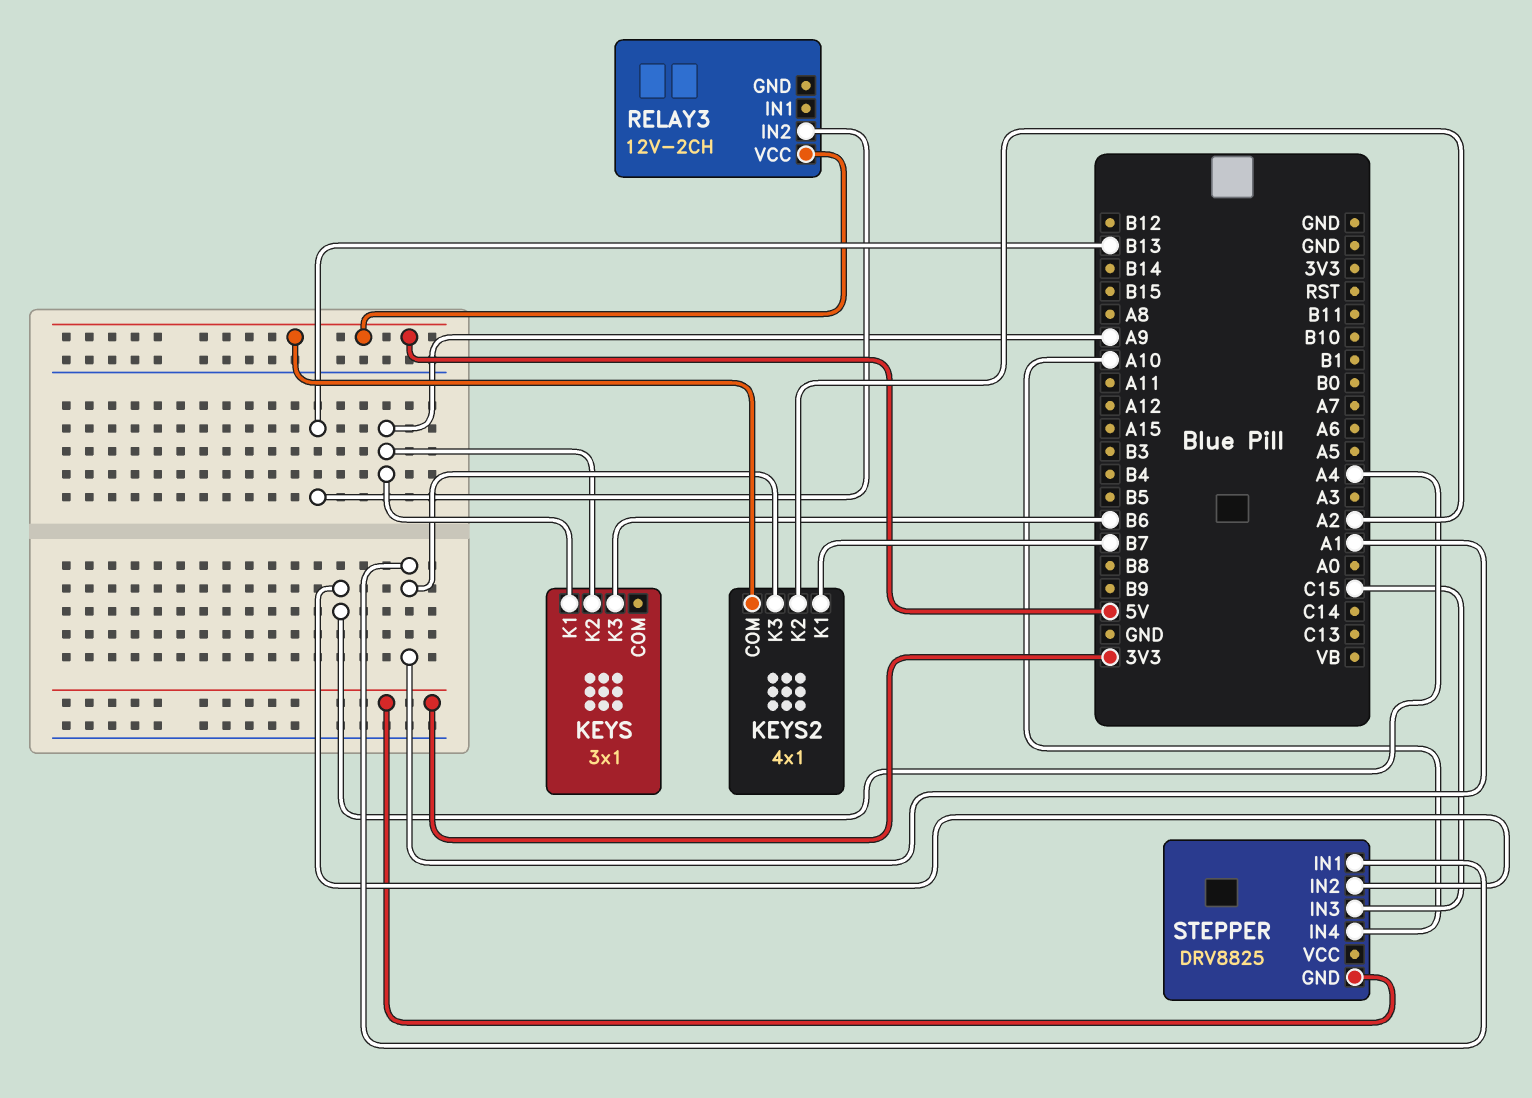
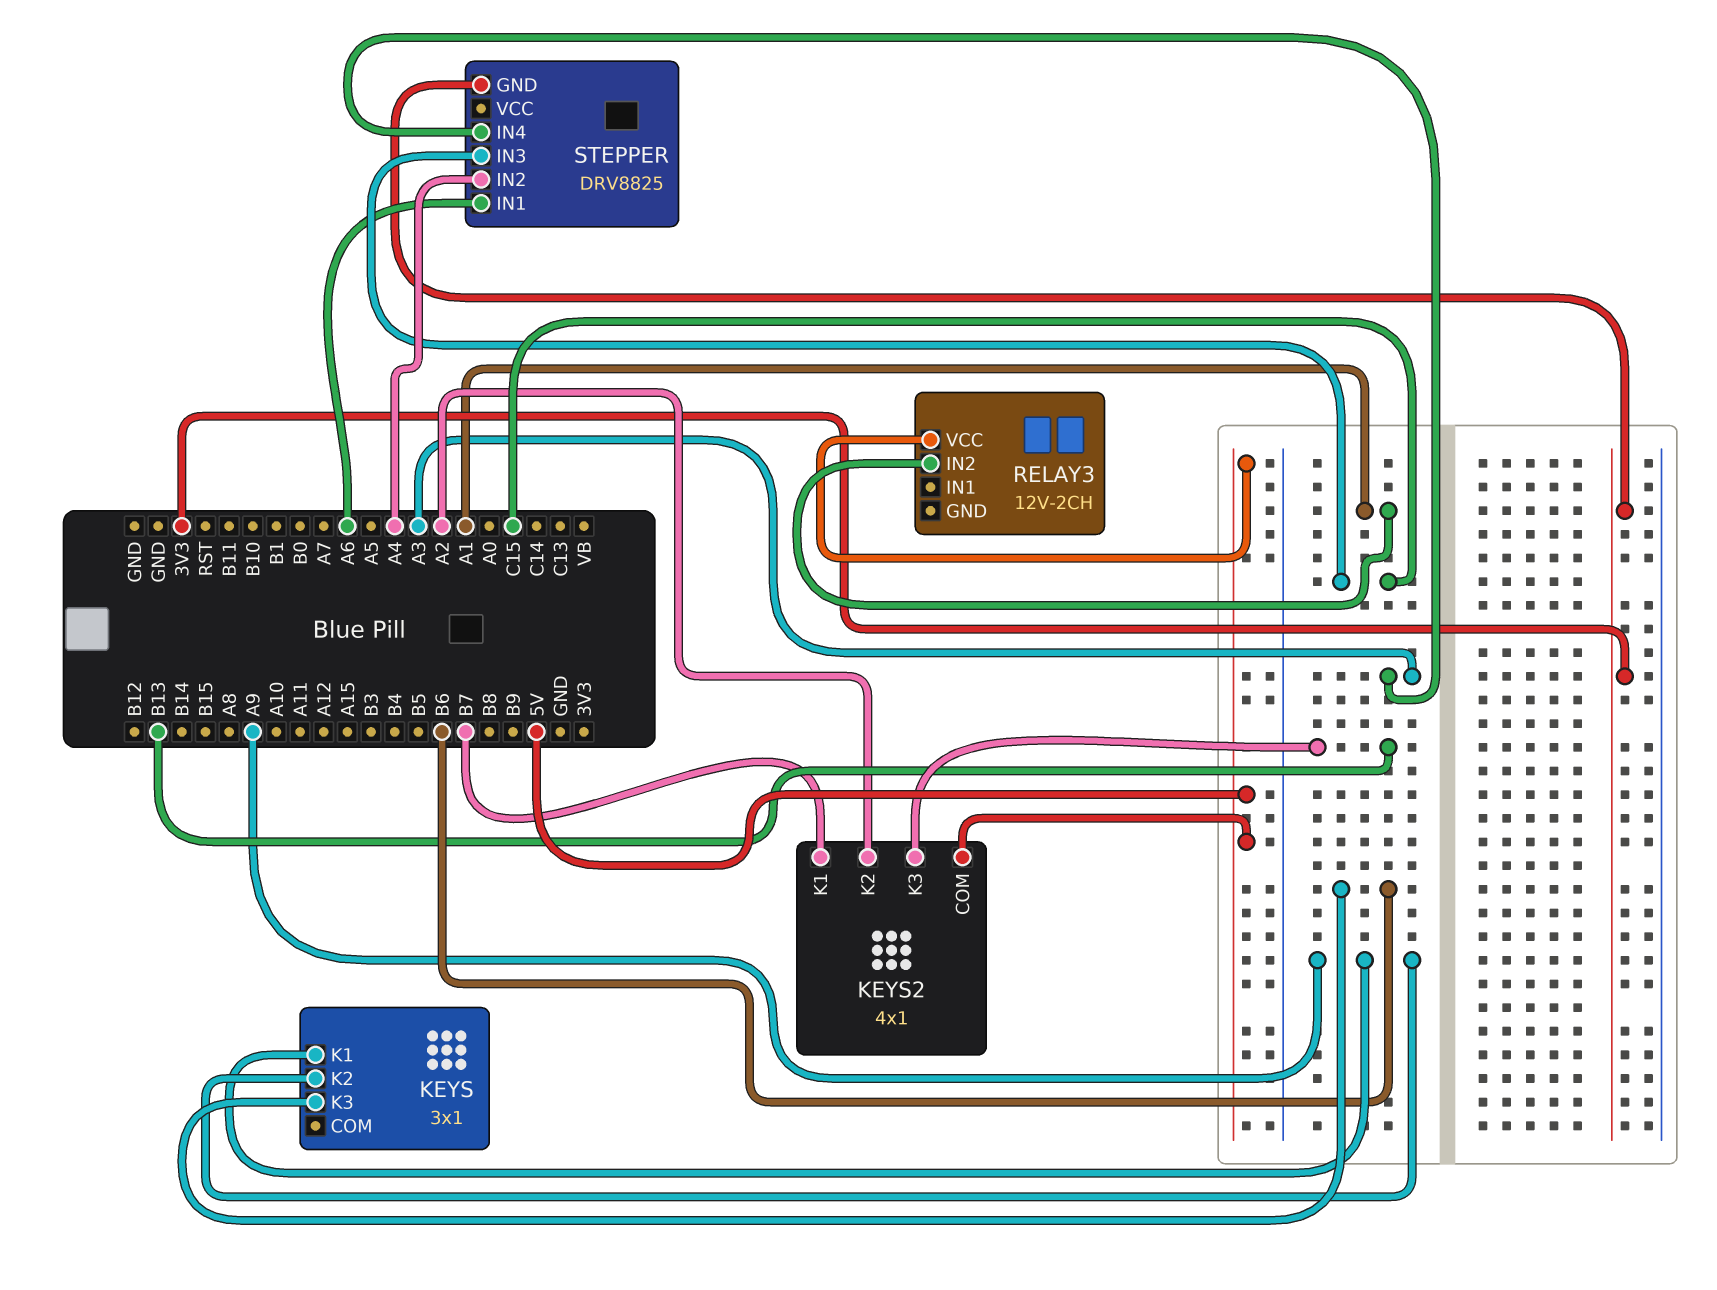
KEYS2 pin K3: A1 -> B13
RELAY3 pin IN2: B13 -> A1
STEPPER pin IN1: A1 -> A6
STEPPER pin IN4: A10 -> A3

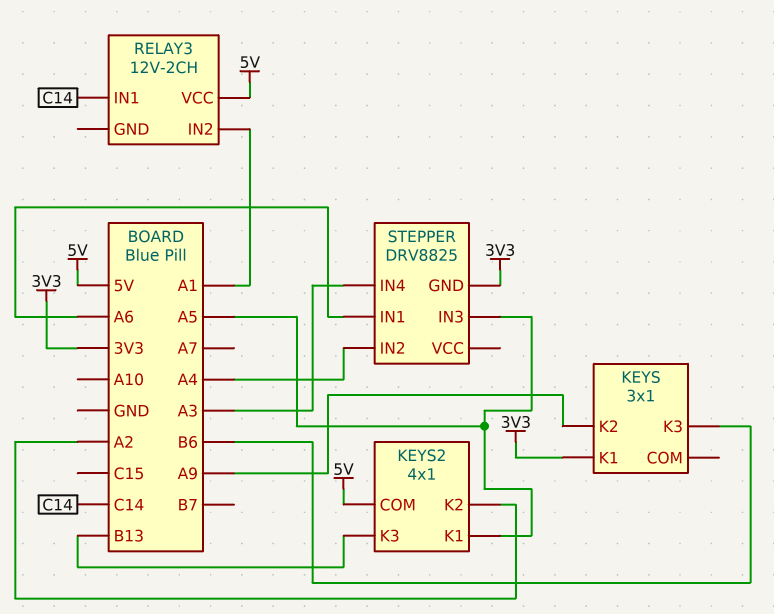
KEYS pin K1: A9 -> 3V3
KEYS2 pin K1: B7 -> A5
RELAY3 pin IN1: none -> C14
STEPPER pin IN3: C15 -> A5

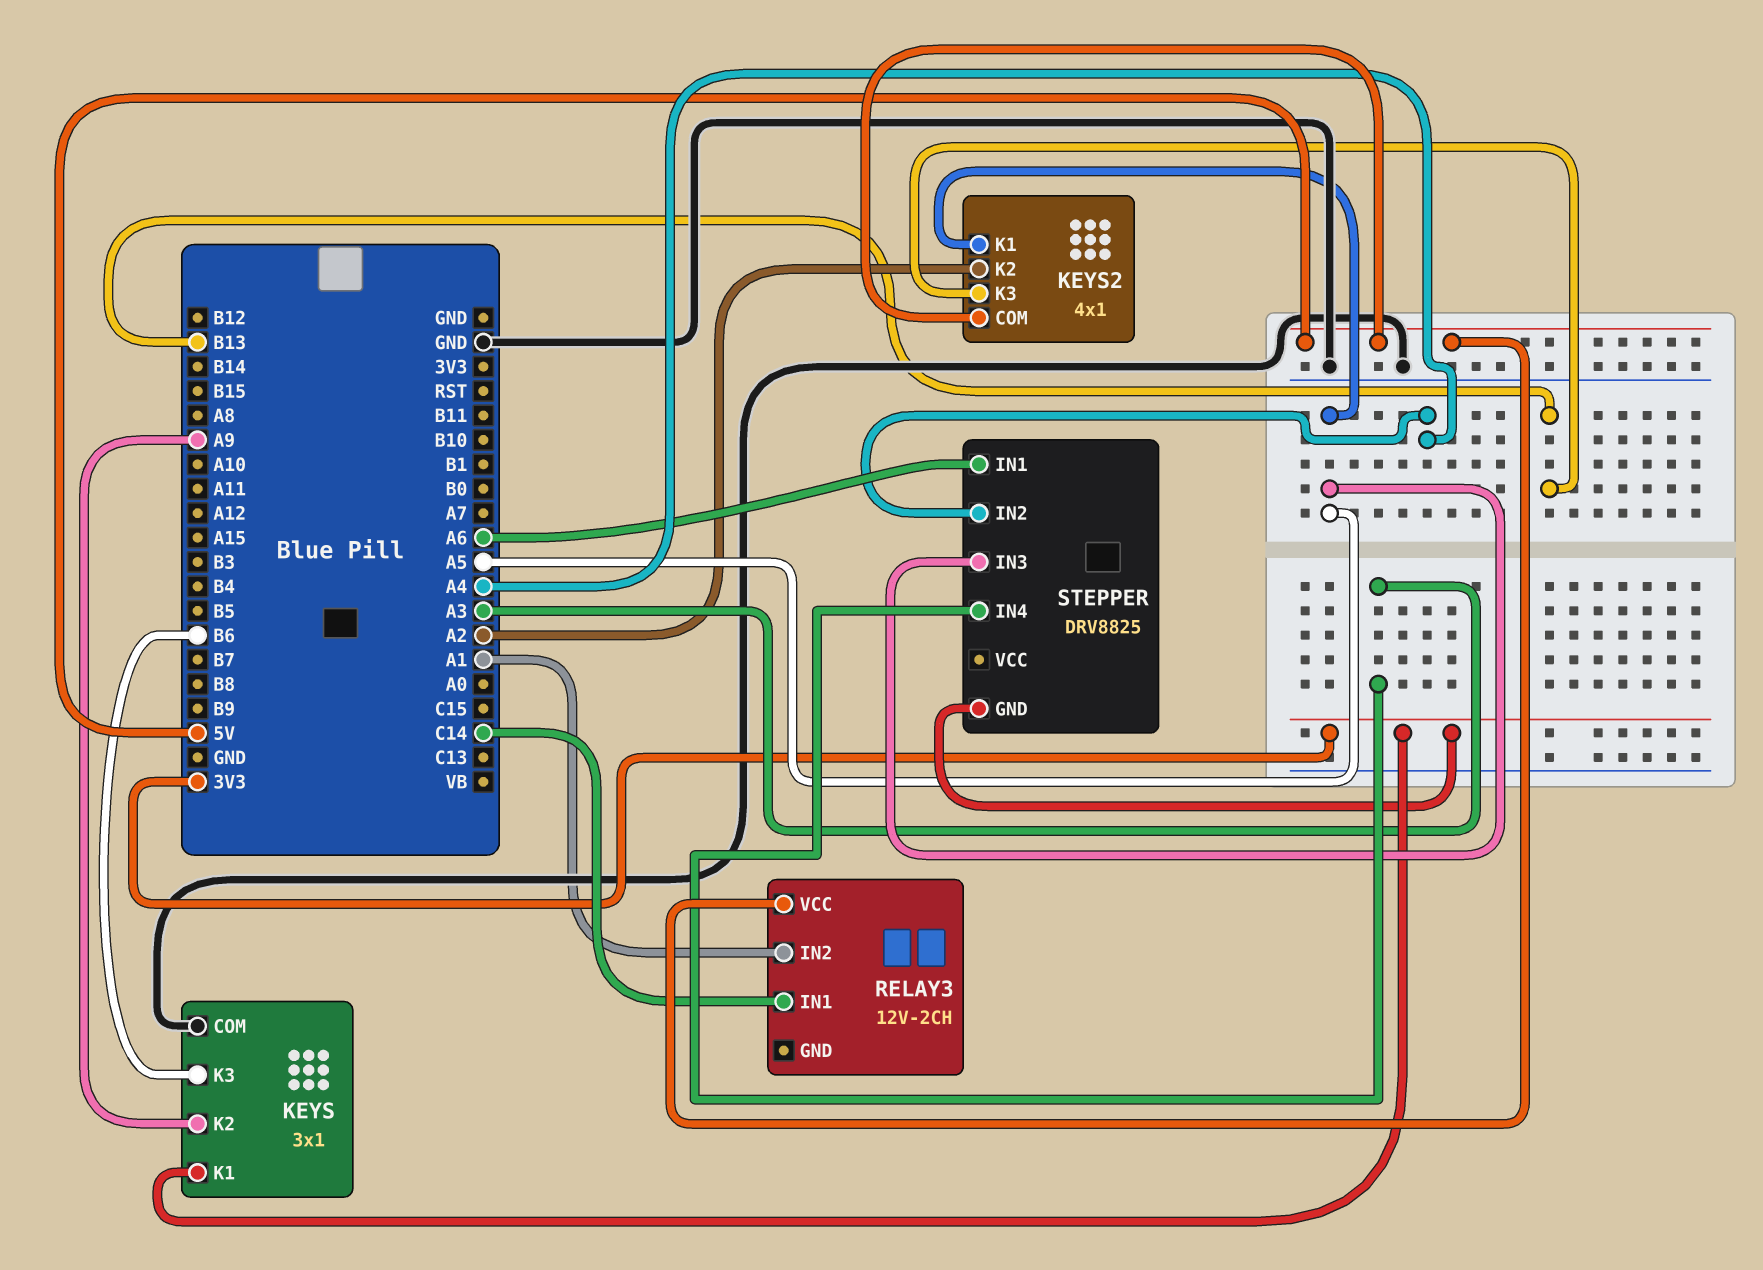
KEYS pin COM: none -> GND

